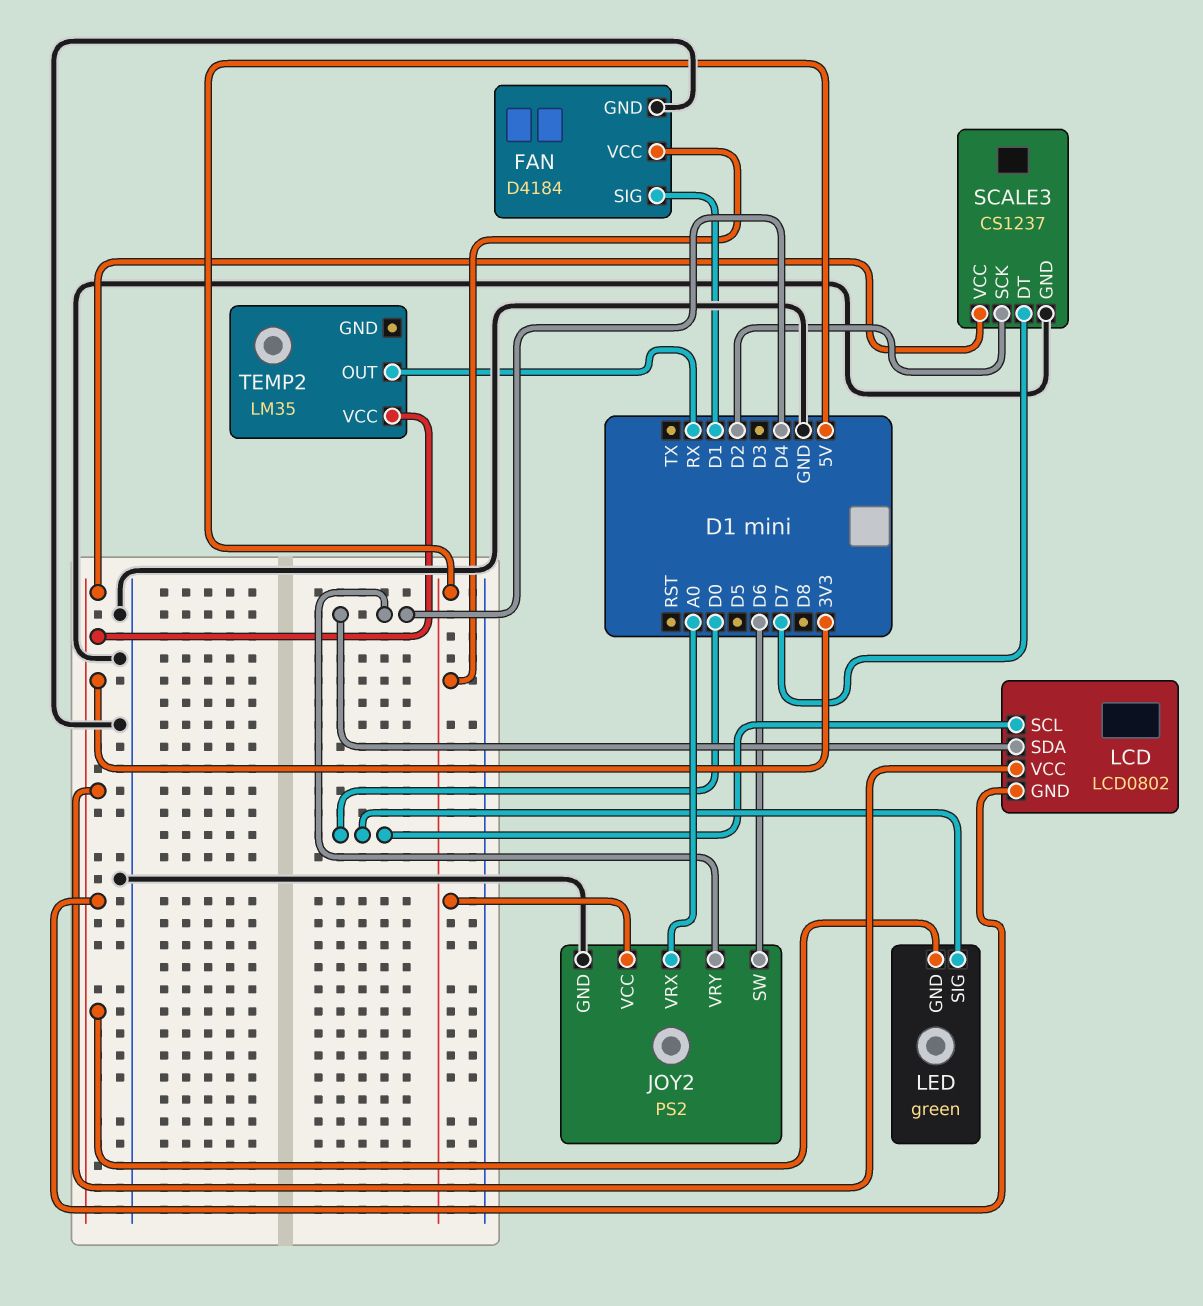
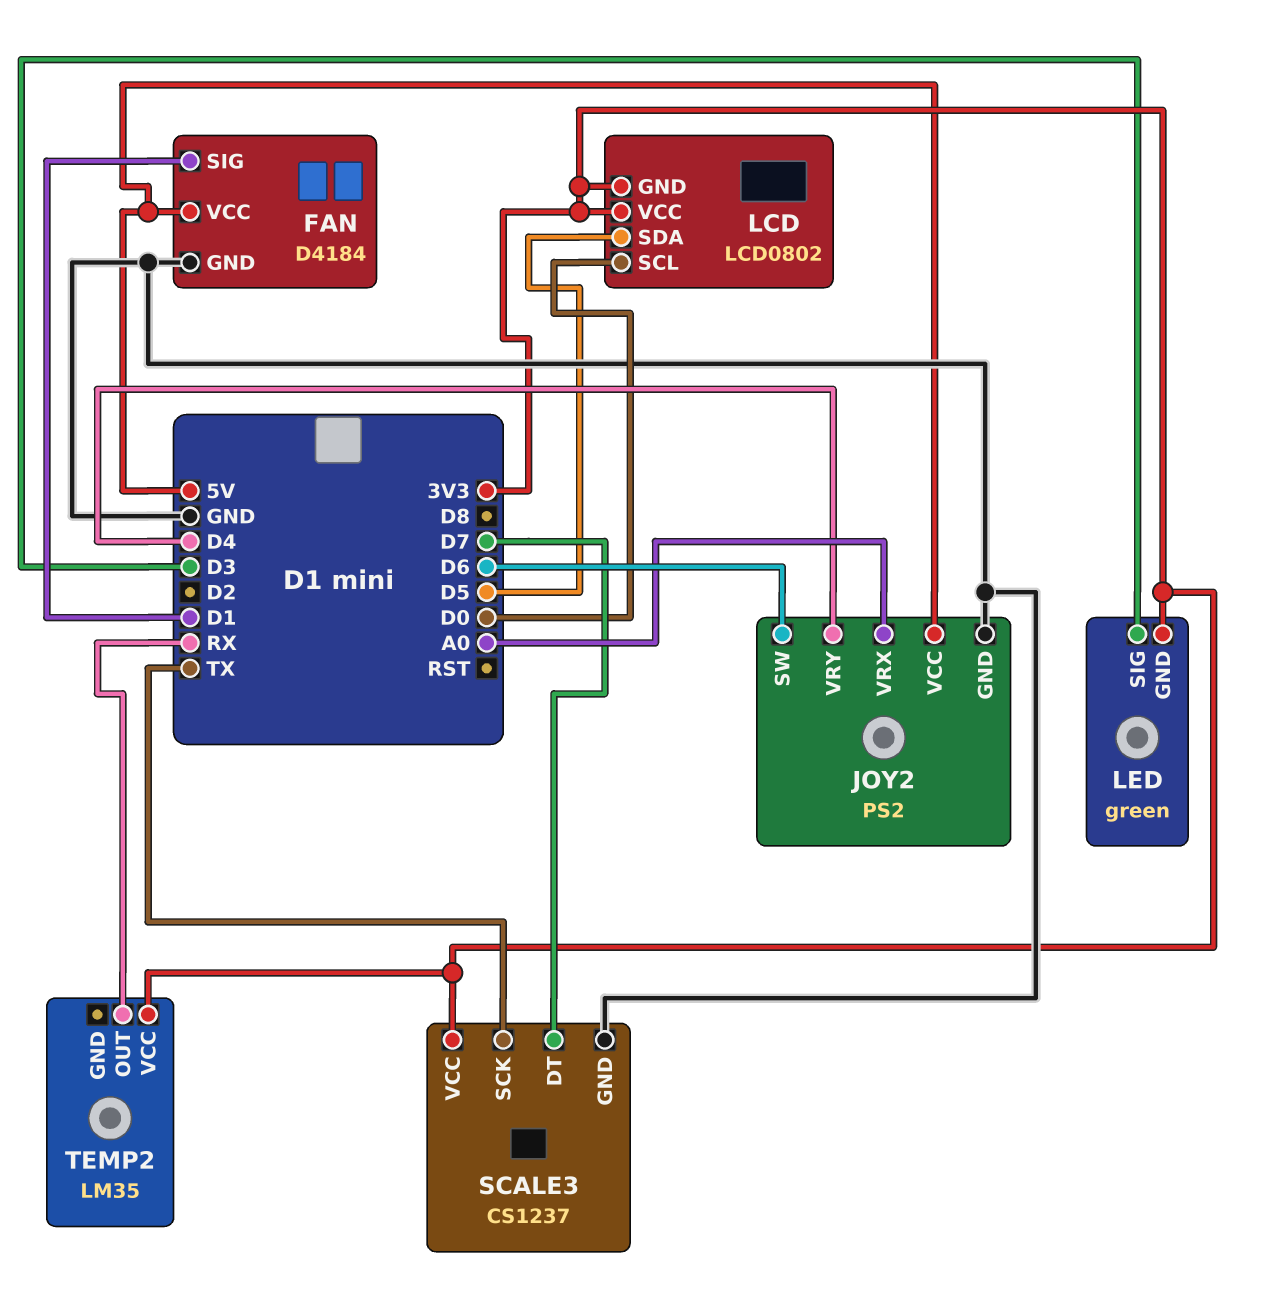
LCD pin SDA: D4 -> D5
LED pin SIG: D0 -> D3
SCALE3 pin SCK: D2 -> TX

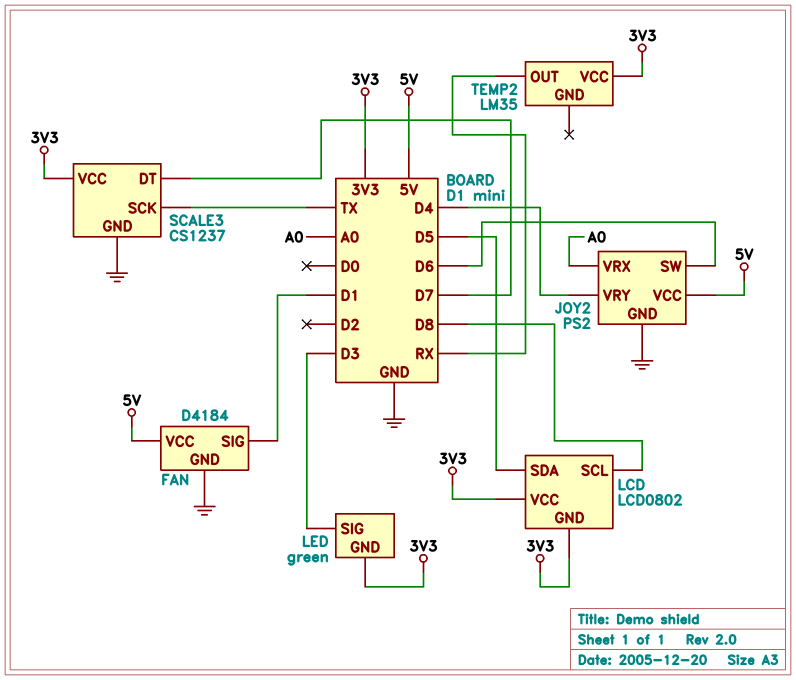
LCD pin SCL: D0 -> D8

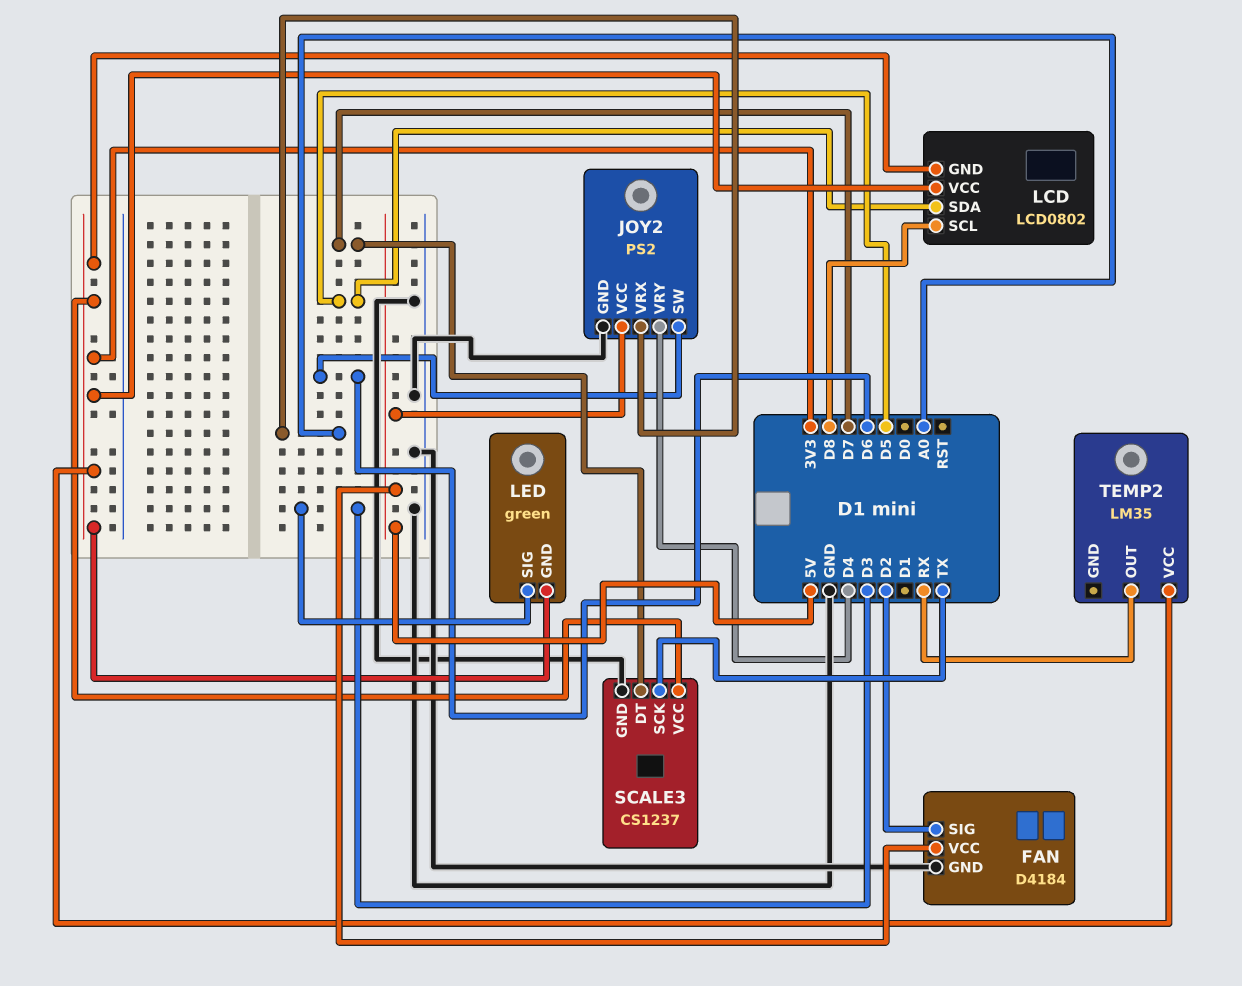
FAN pin SIG: D1 -> D2

